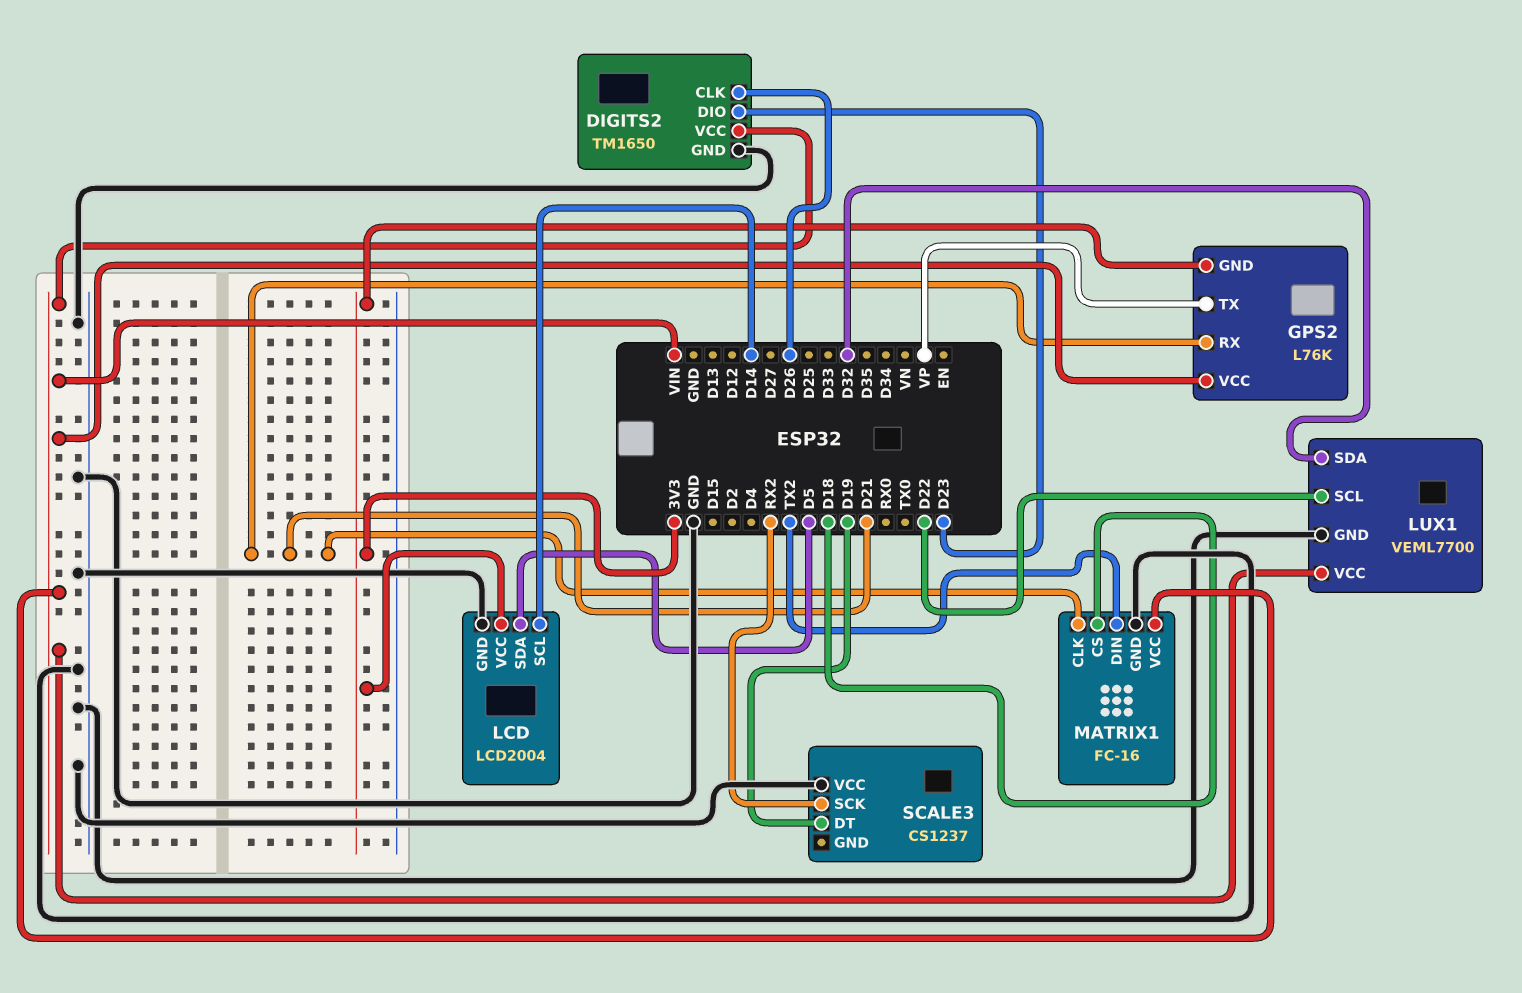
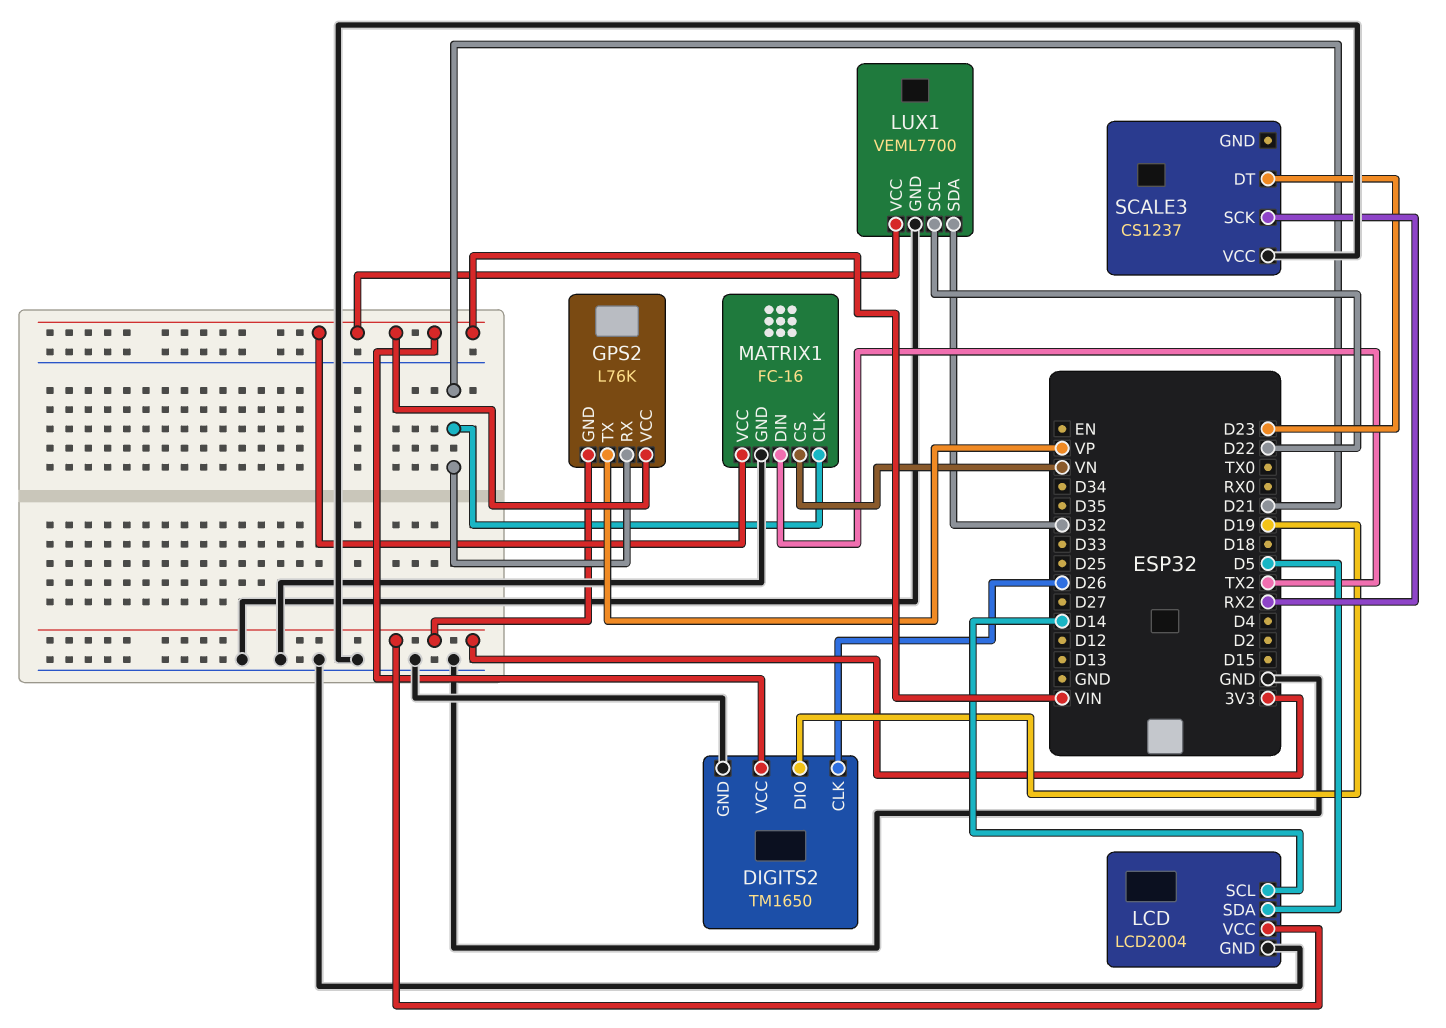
DIGITS2 pin DIO: D23 -> D19
MATRIX1 pin CS: D18 -> VN
SCALE3 pin DT: D19 -> D23

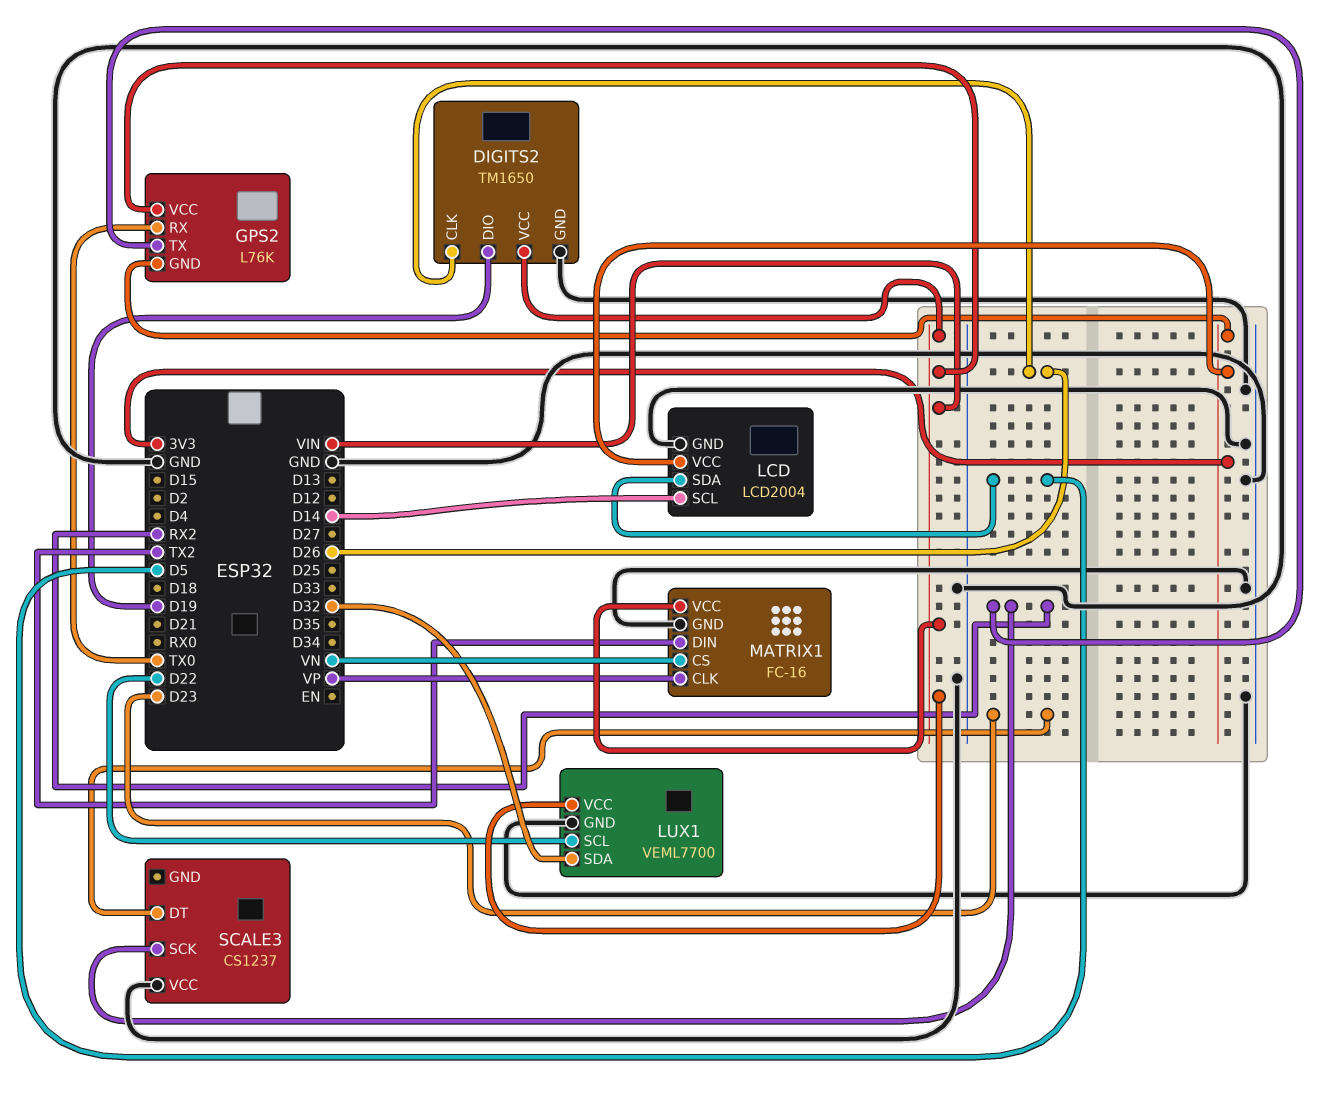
GPS2 pin RX: D21 -> TX0
GPS2 pin TX: VP -> RX2
MATRIX1 pin CLK: D21 -> VP

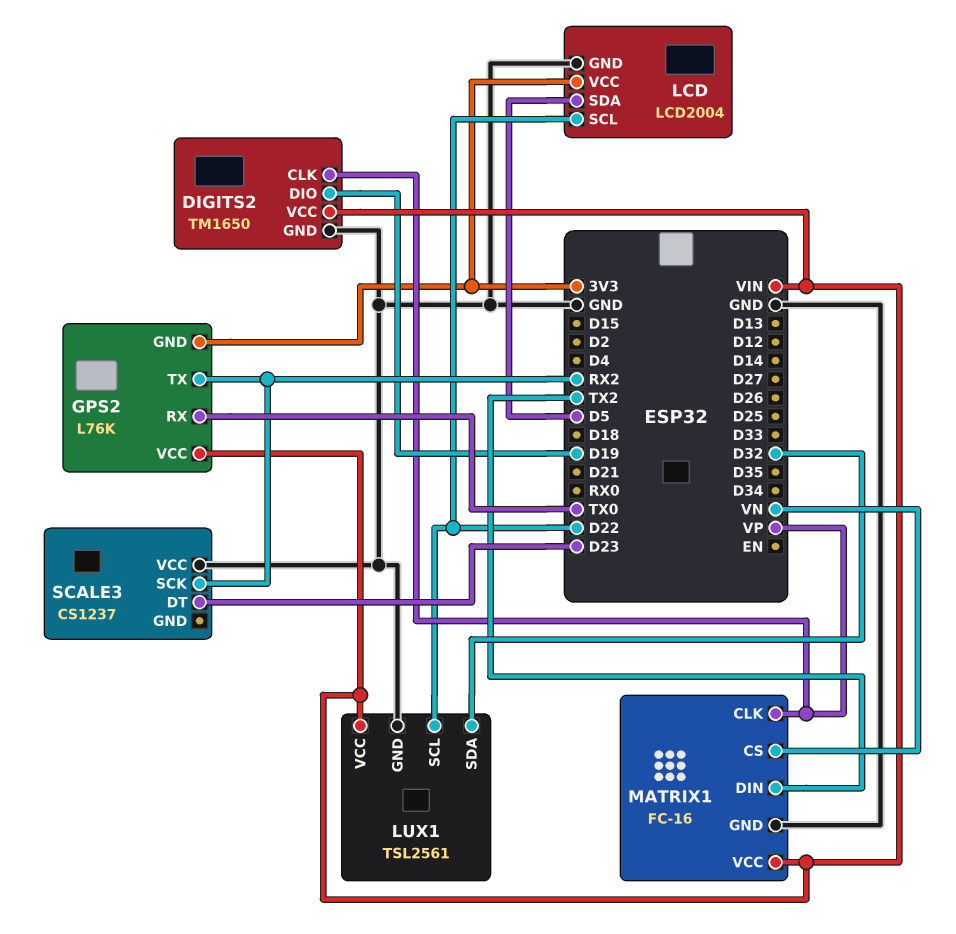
DIGITS2 pin CLK: D26 -> VP
LCD pin SCL: D14 -> D22
LUX1: VEML7700 -> TSL2561

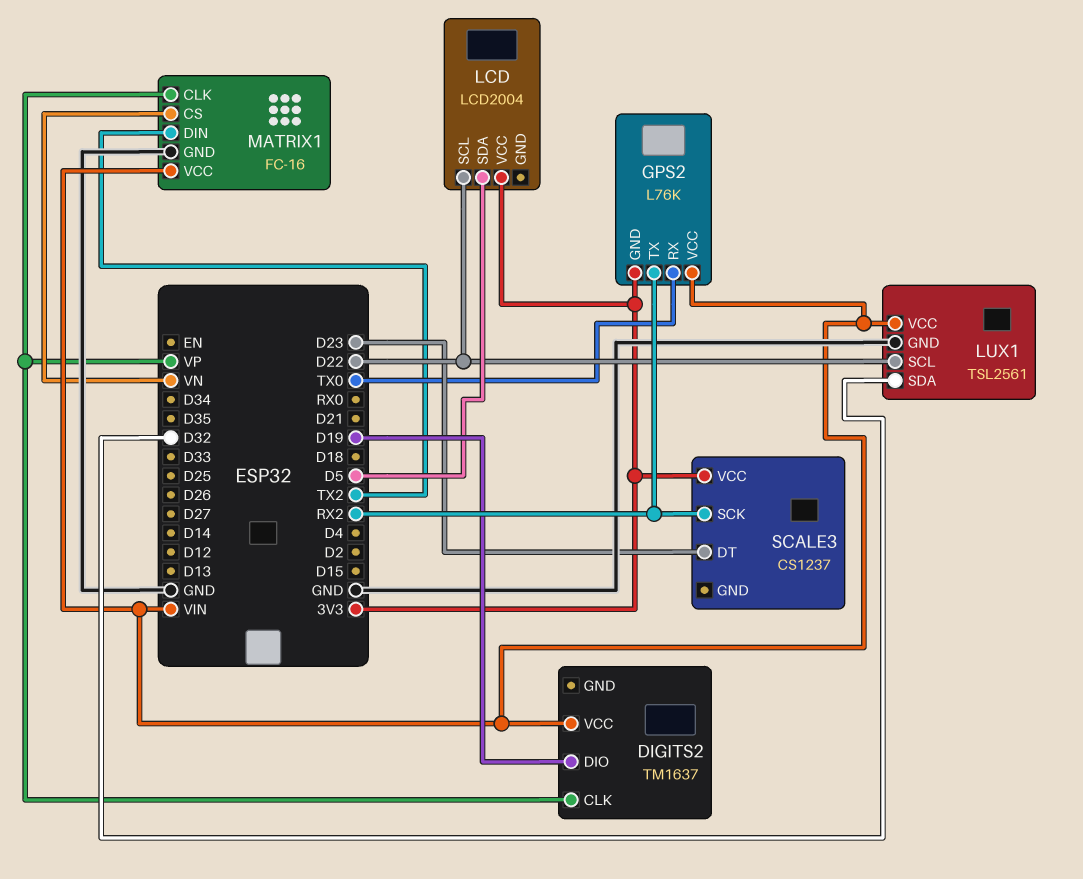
DIGITS2: TM1650 -> TM1637
DIGITS2 pin GND: GND -> none
LCD pin GND: GND -> none
SCALE3 pin VCC: GND -> 3V3

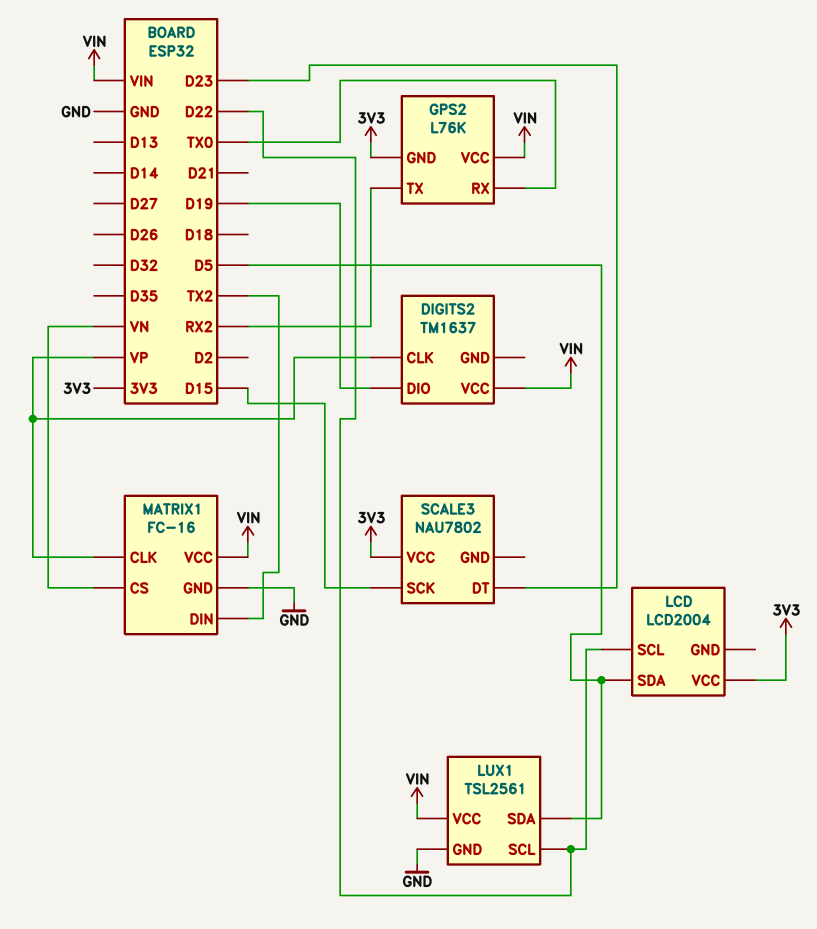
LUX1 pin SDA: D32 -> D5
SCALE3: CS1237 -> NAU7802
SCALE3 pin SCK: RX2 -> D15

